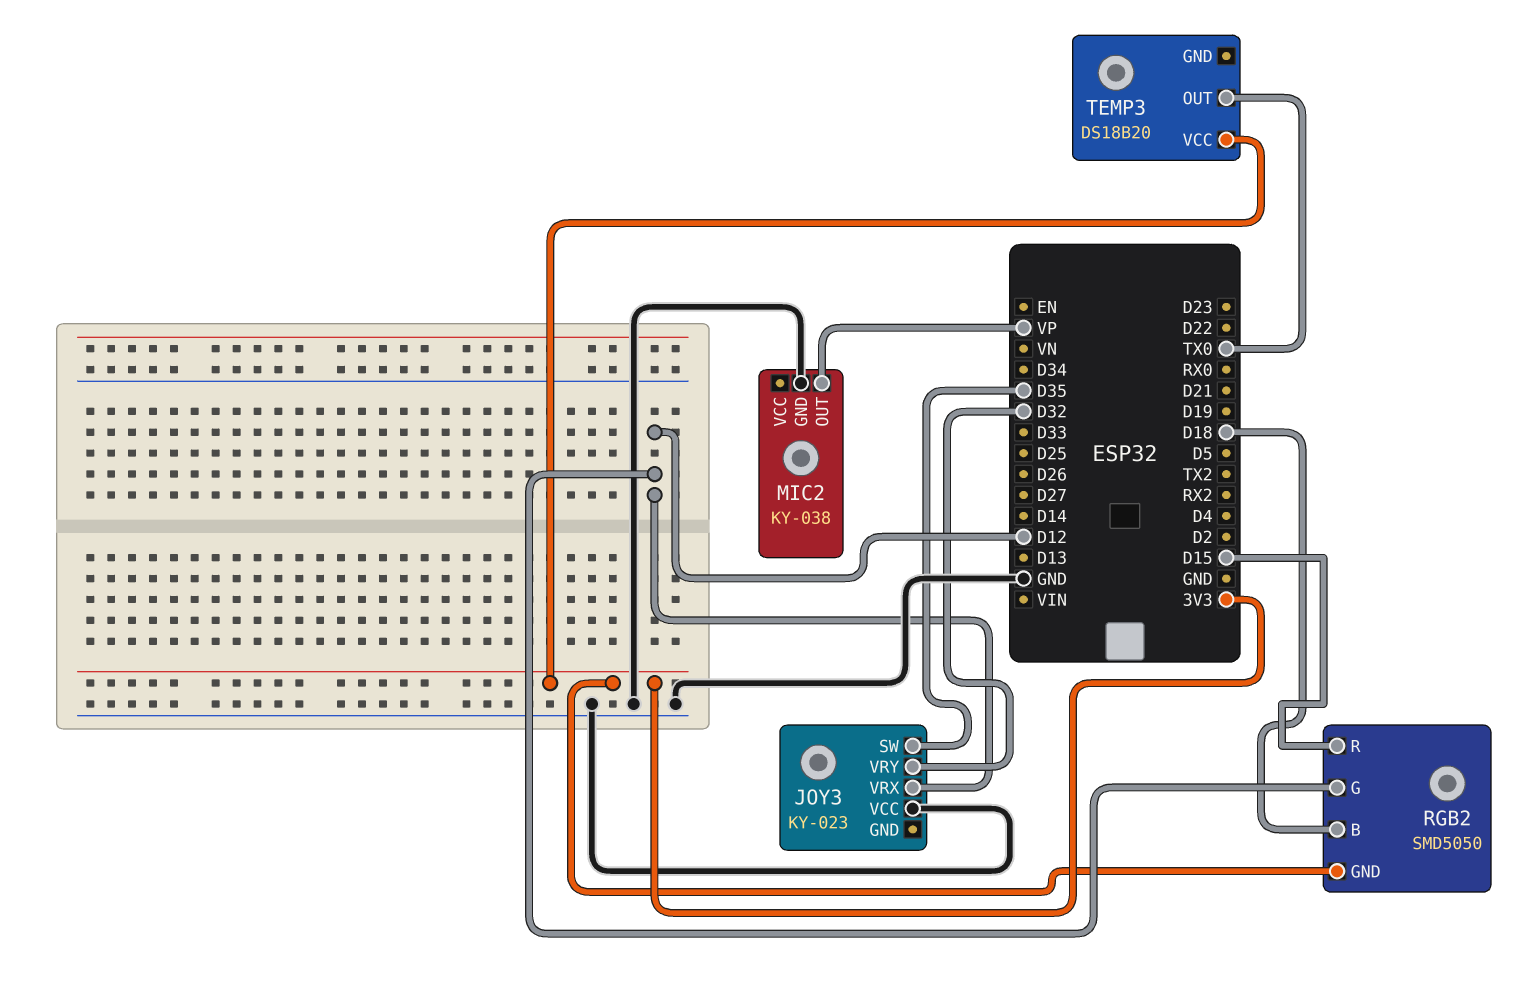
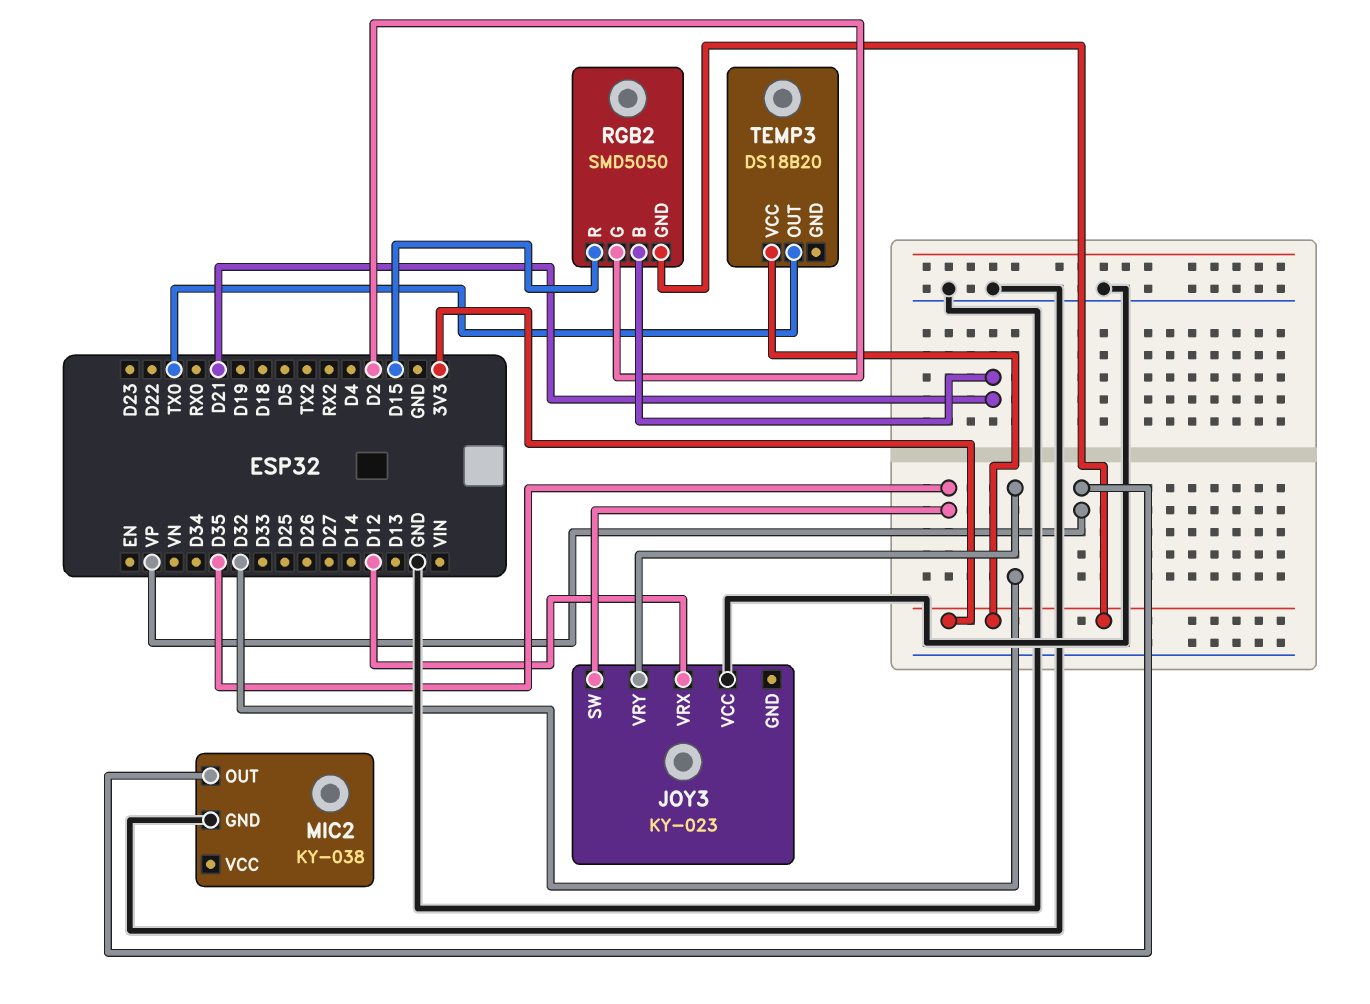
RGB2 pin B: D18 -> D21
RGB2 pin G: D12 -> D2

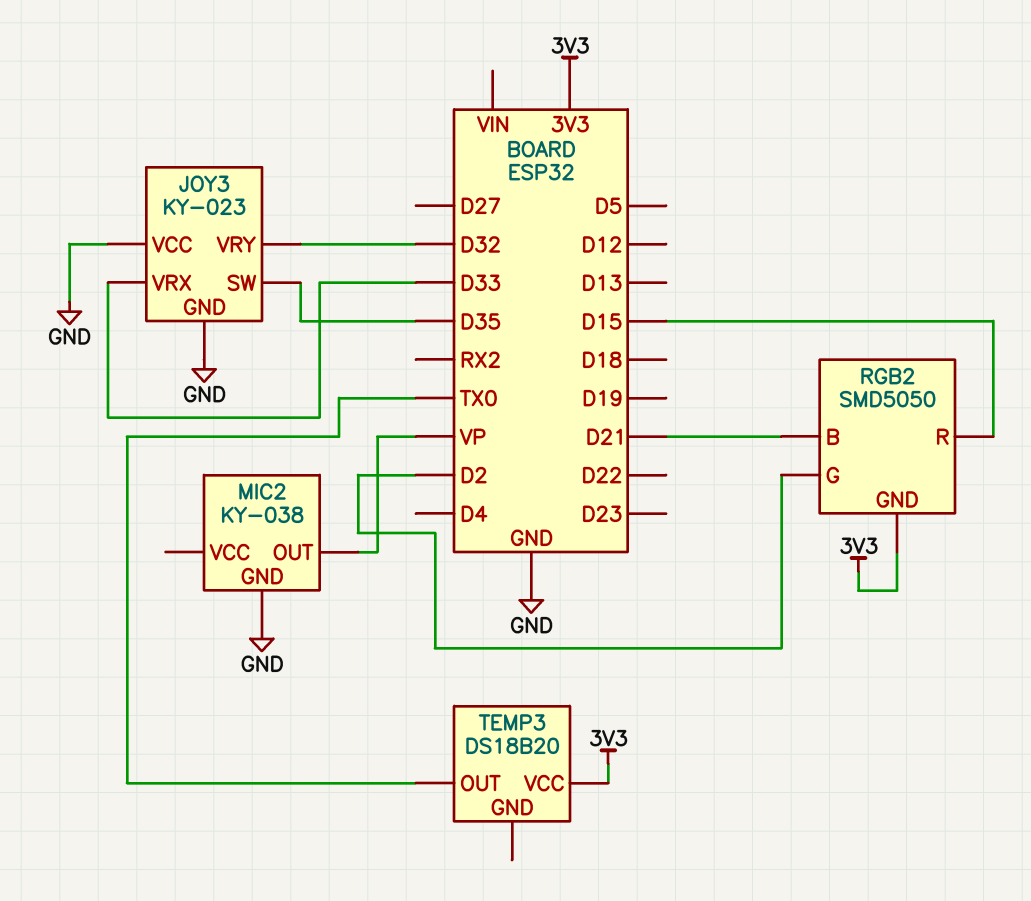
JOY3 pin GND: none -> GND
JOY3 pin VRX: D12 -> D33

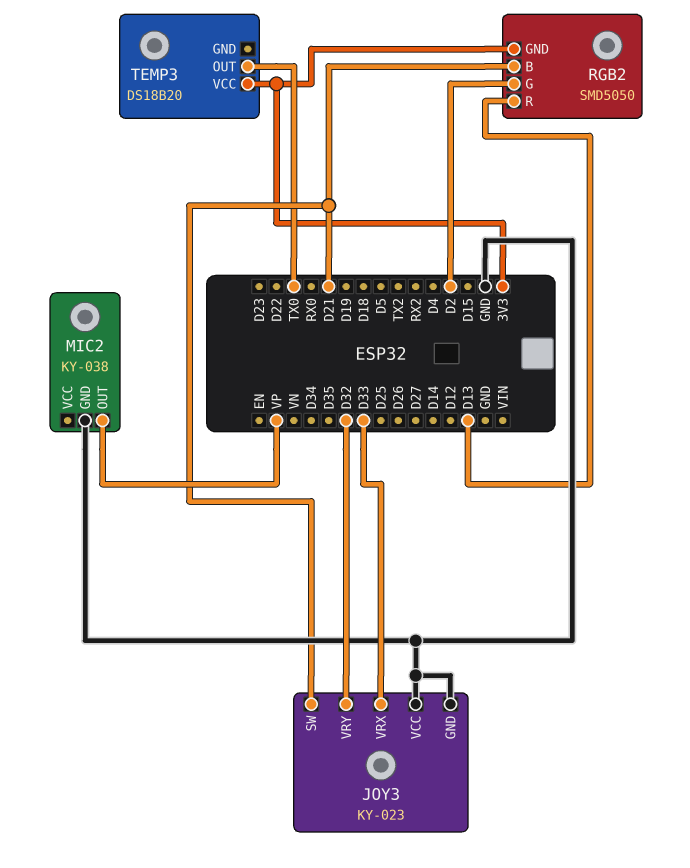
JOY3 pin SW: D35 -> D21
RGB2 pin R: D15 -> D13

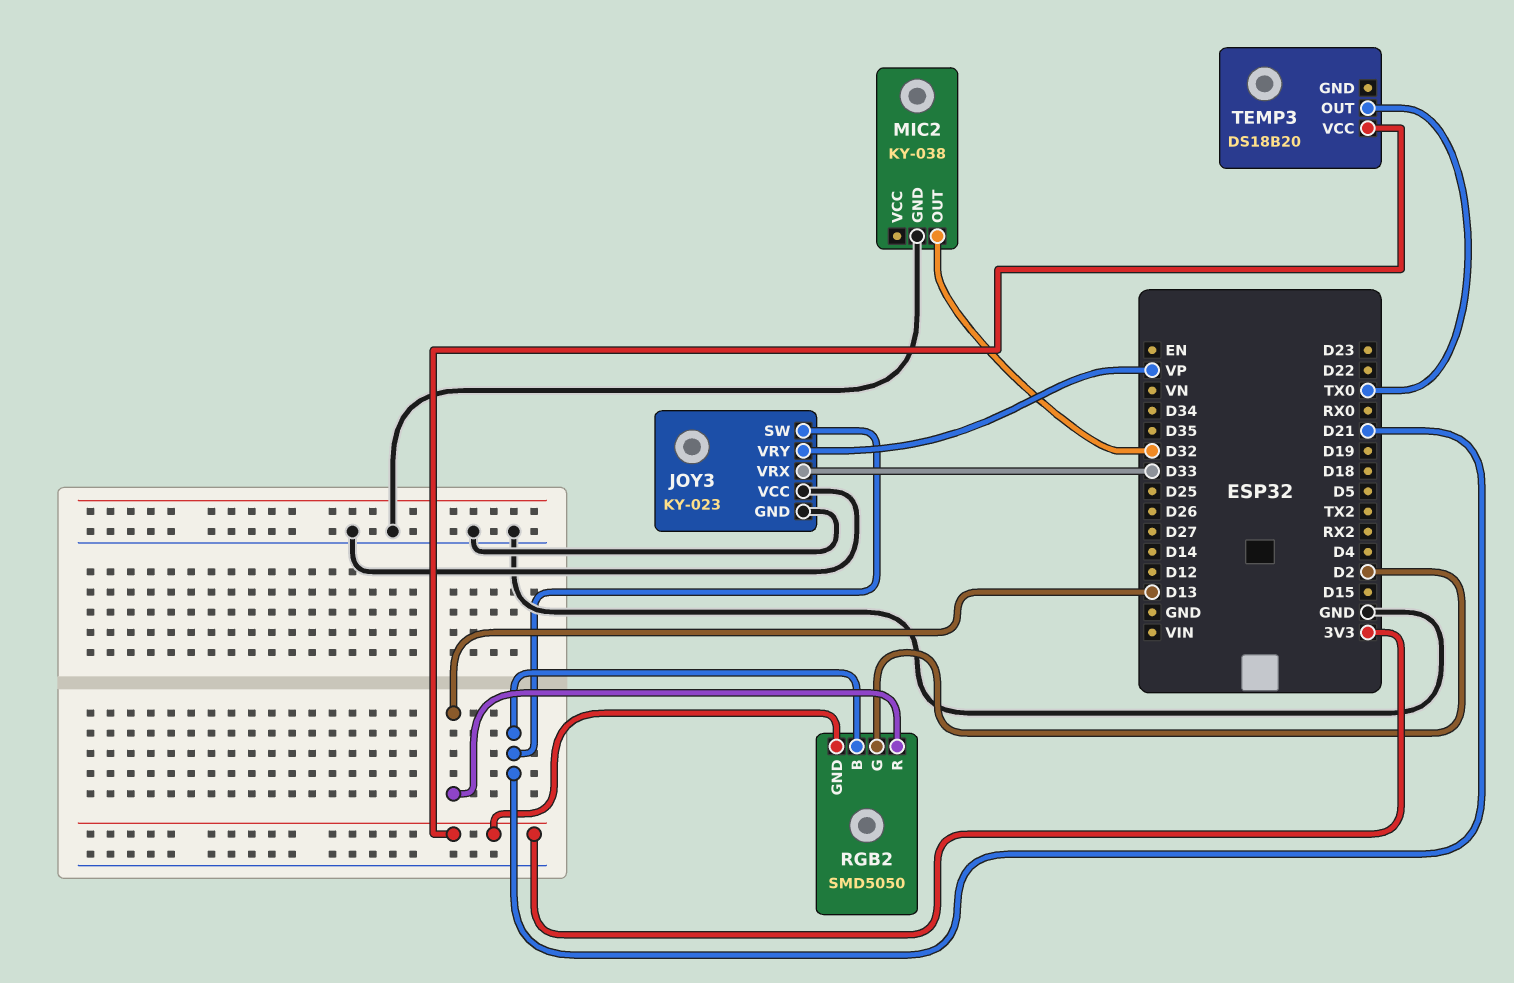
JOY3 pin VRY: D32 -> VP
MIC2 pin OUT: VP -> D32

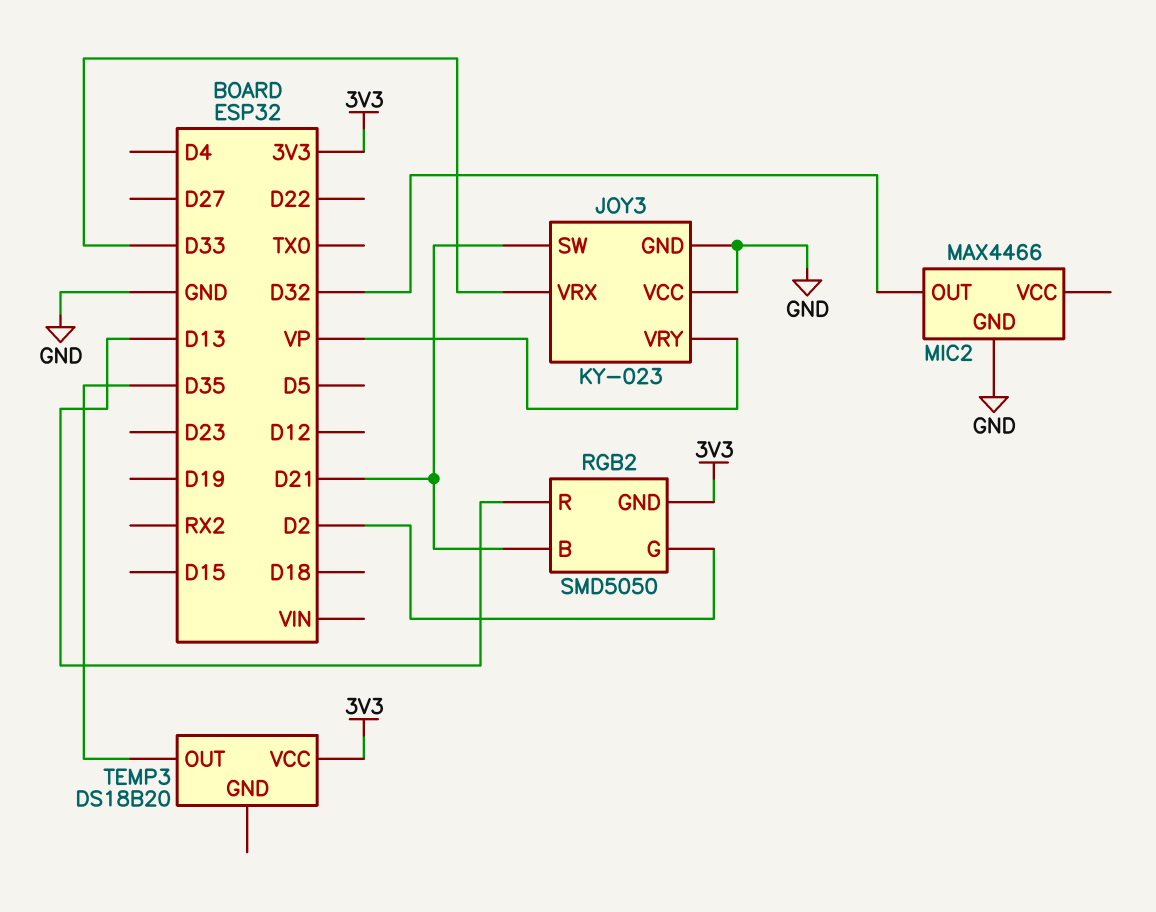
MIC2: KY-038 -> MAX4466
TEMP3 pin OUT: TX0 -> D35

